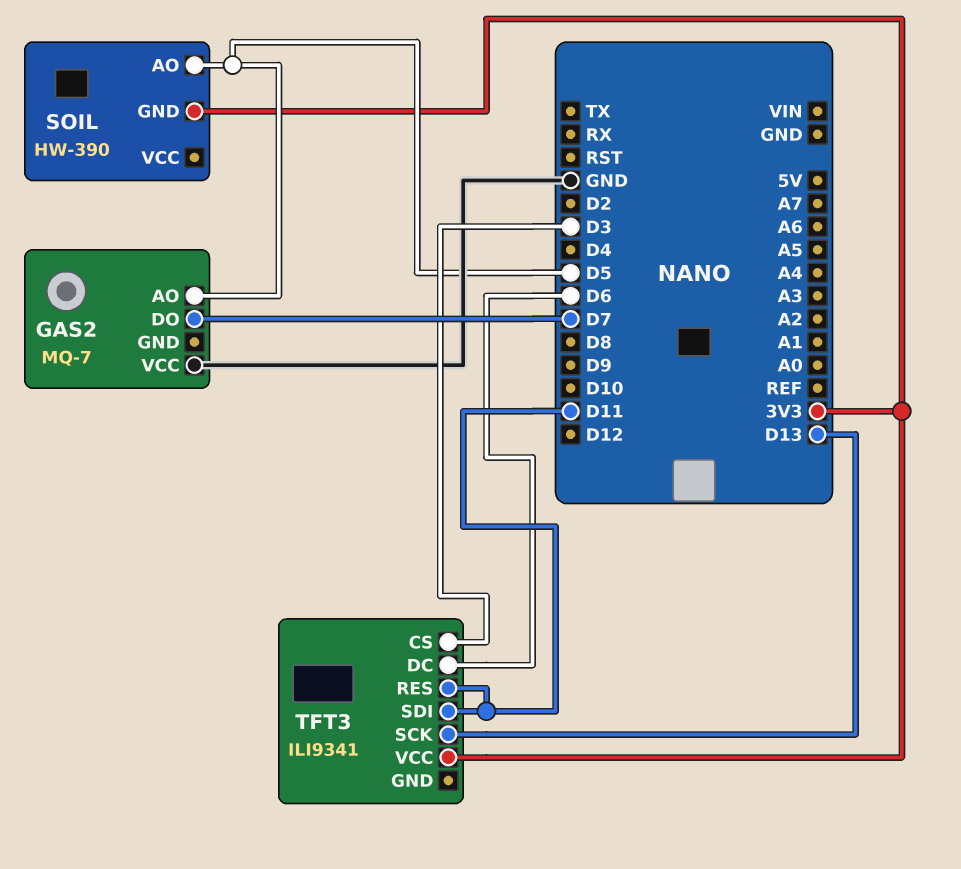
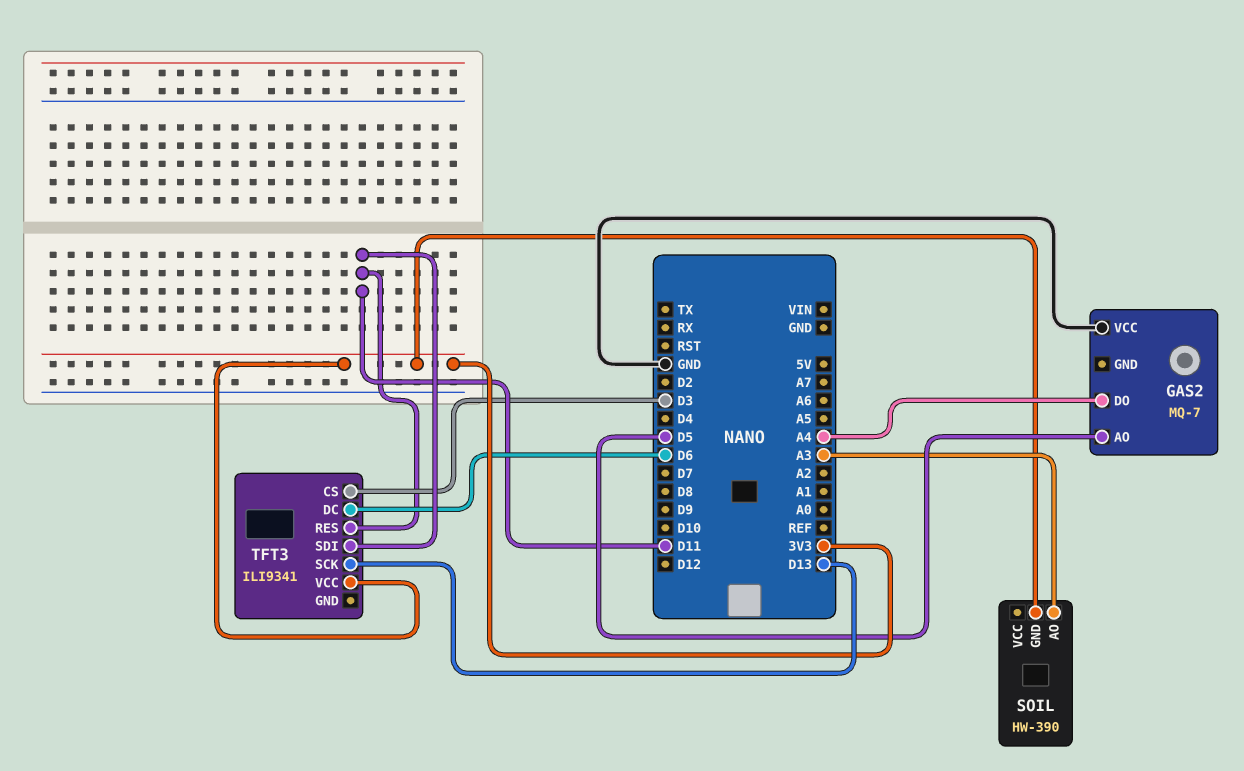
GAS2 pin DO: D7 -> A4
SOIL pin AO: D5 -> A3

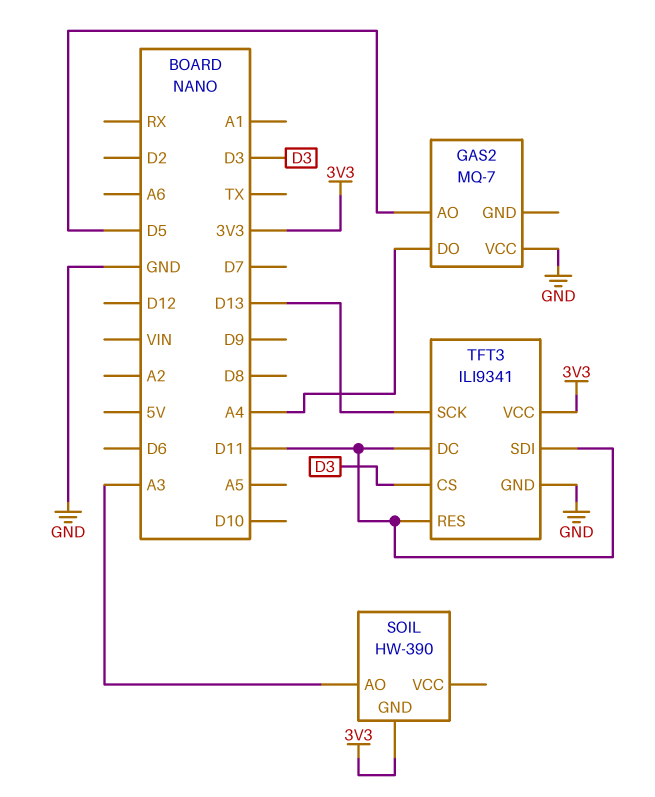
TFT3 pin DC: D6 -> D11
TFT3 pin GND: none -> GND

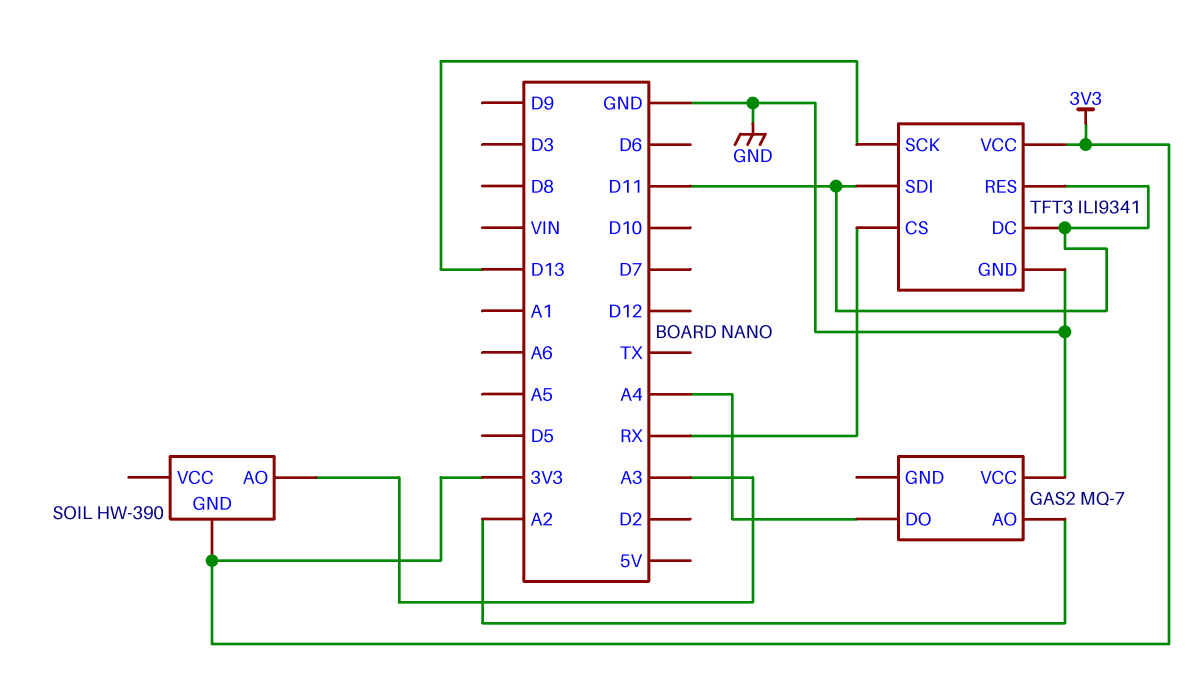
GAS2 pin AO: D5 -> A2
TFT3 pin CS: D3 -> RX

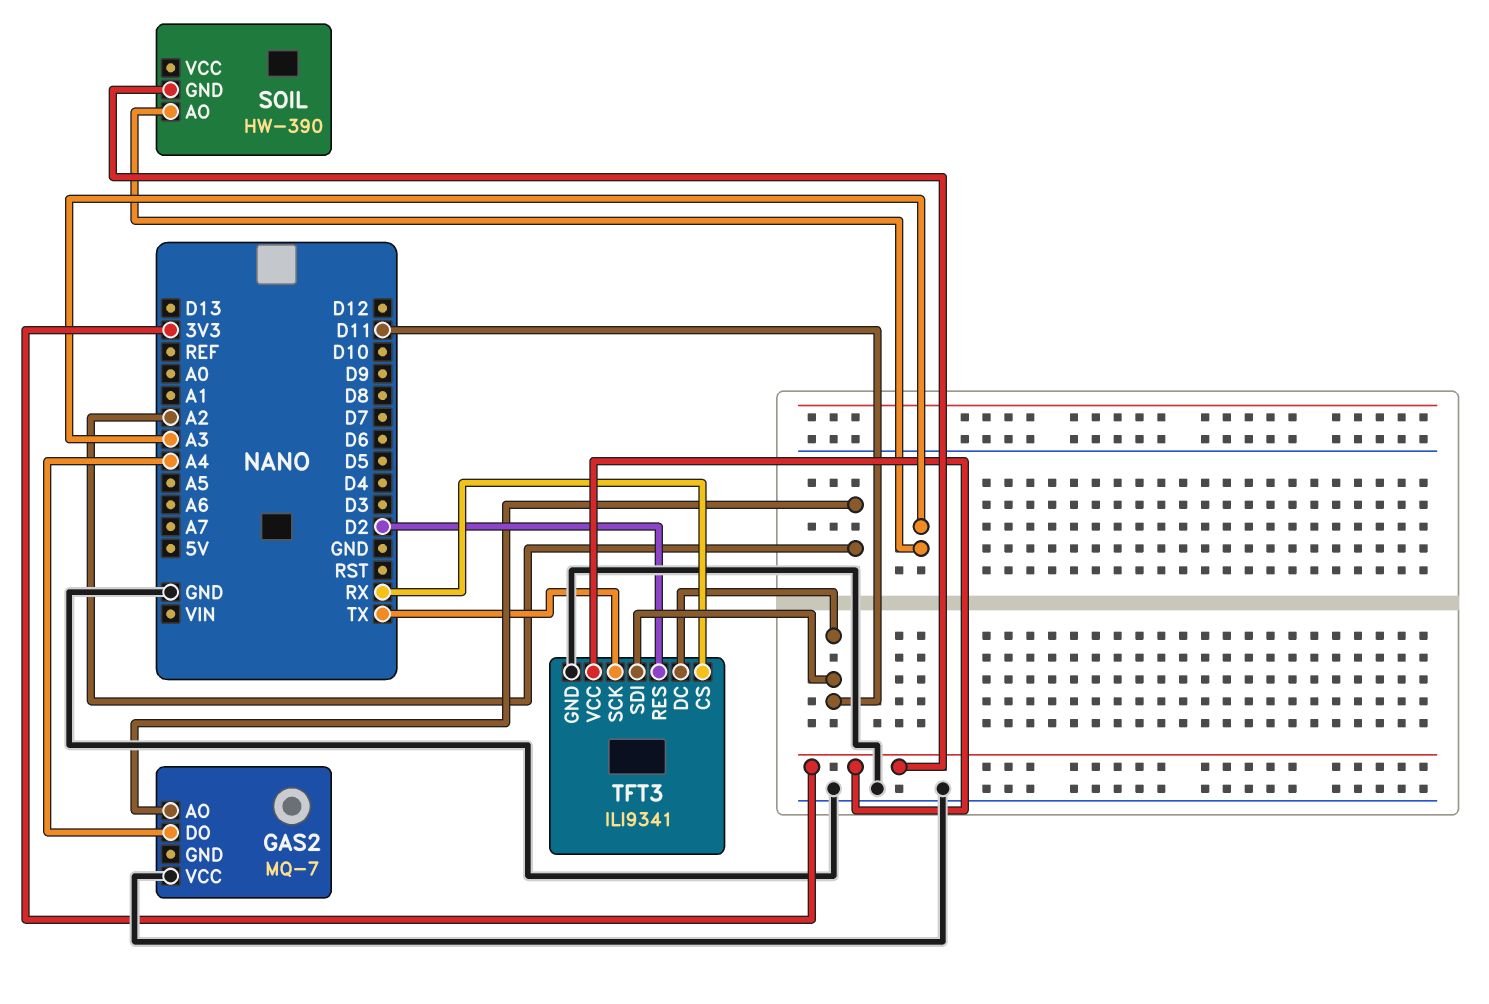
TFT3 pin RES: D11 -> D2
TFT3 pin SCK: D13 -> TX

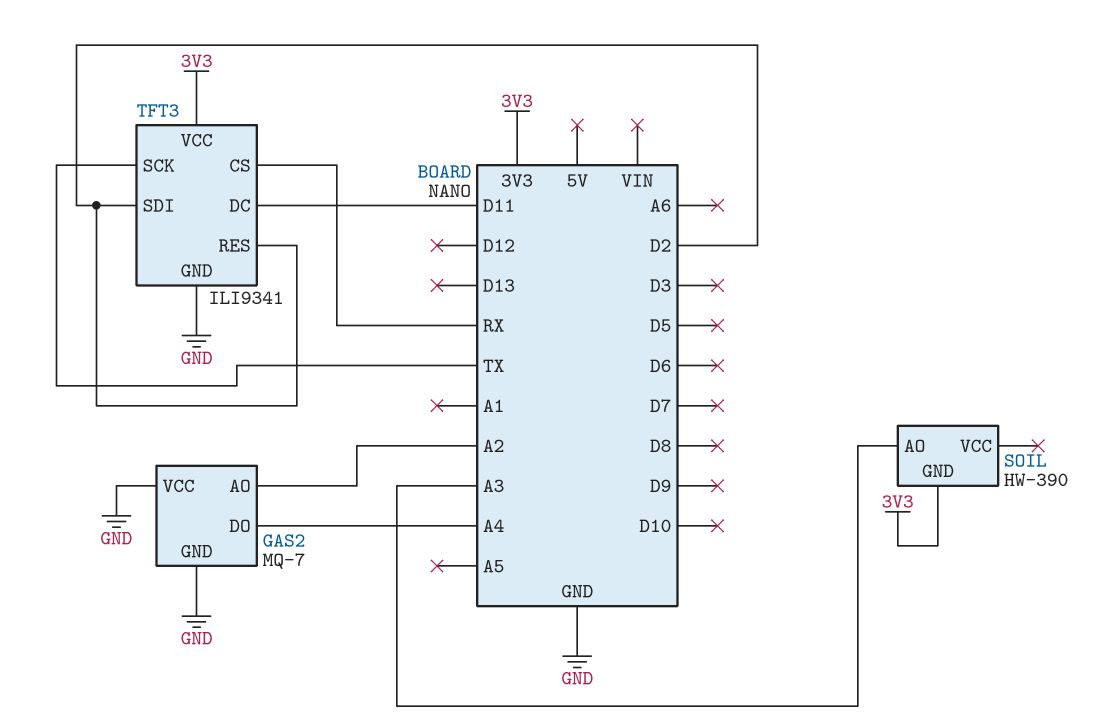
GAS2 pin GND: none -> GND
TFT3 pin SDI: D11 -> D2

